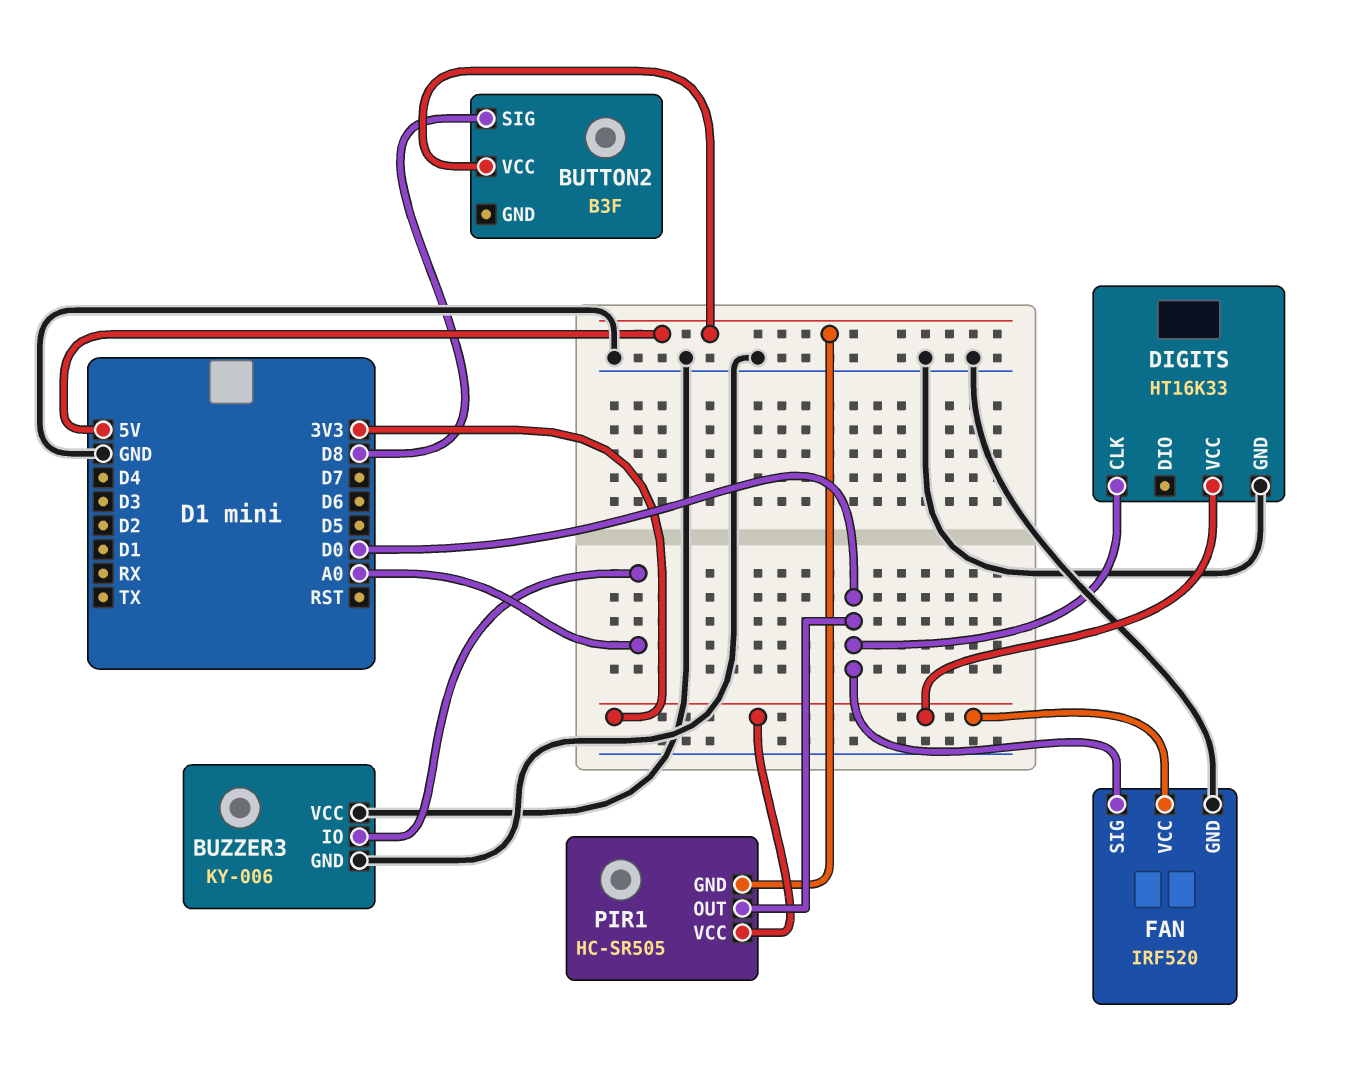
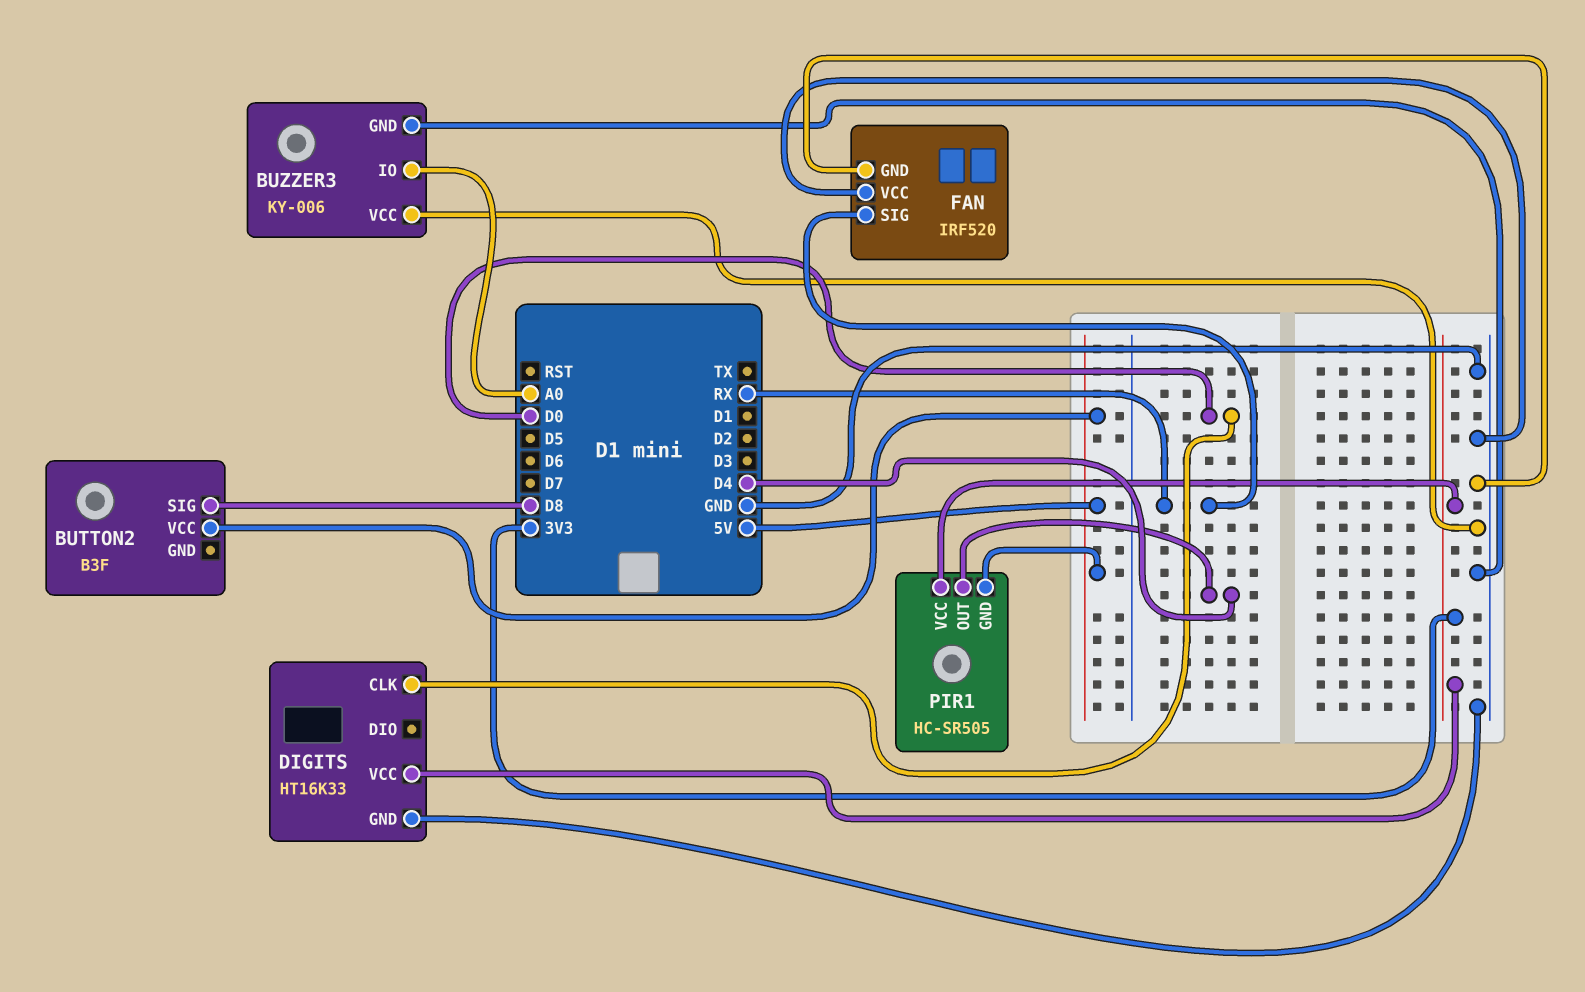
FAN pin SIG: D0 -> RX
FAN pin VCC: 3V3 -> GND
PIR1 pin OUT: D0 -> D4

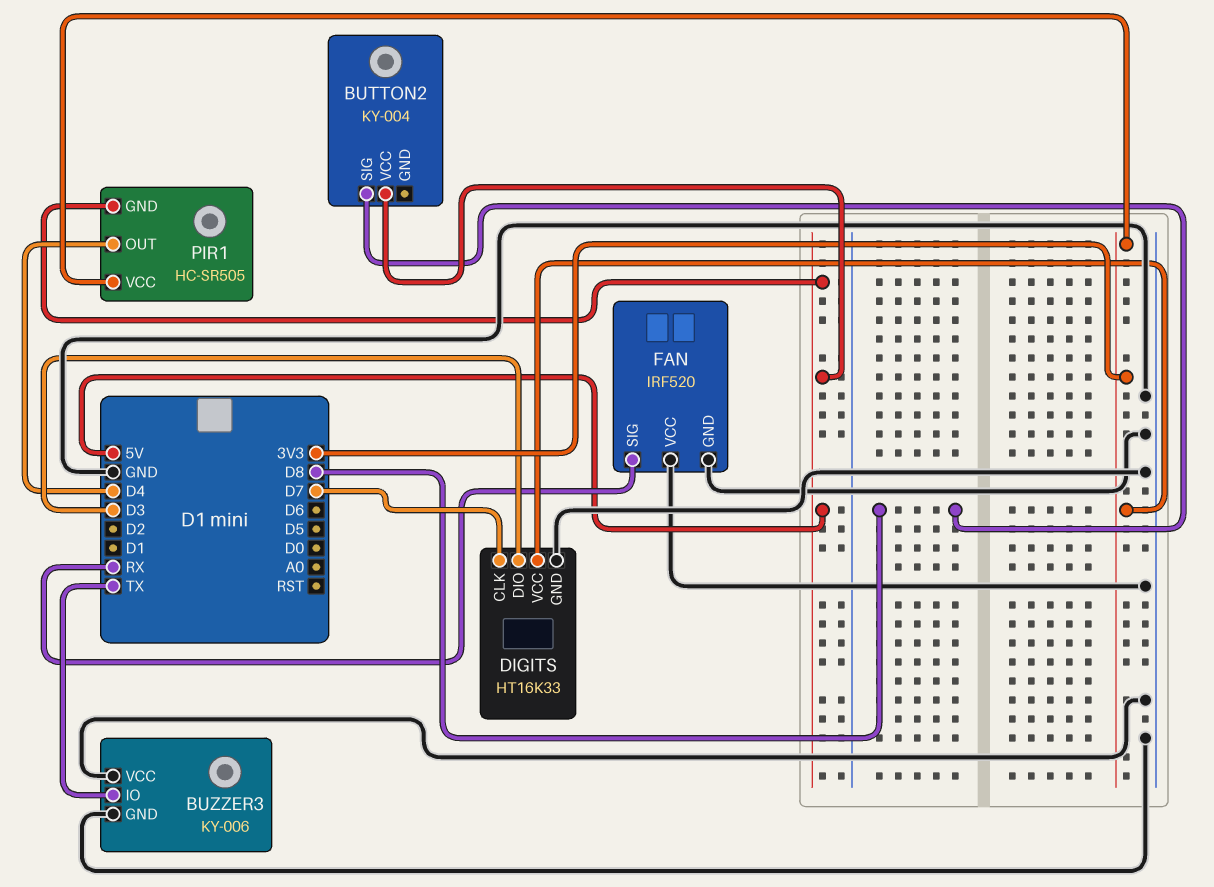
BUTTON2: B3F -> KY-004
BUZZER3 pin IO: A0 -> TX
DIGITS pin CLK: D0 -> D7
DIGITS pin DIO: none -> D3

